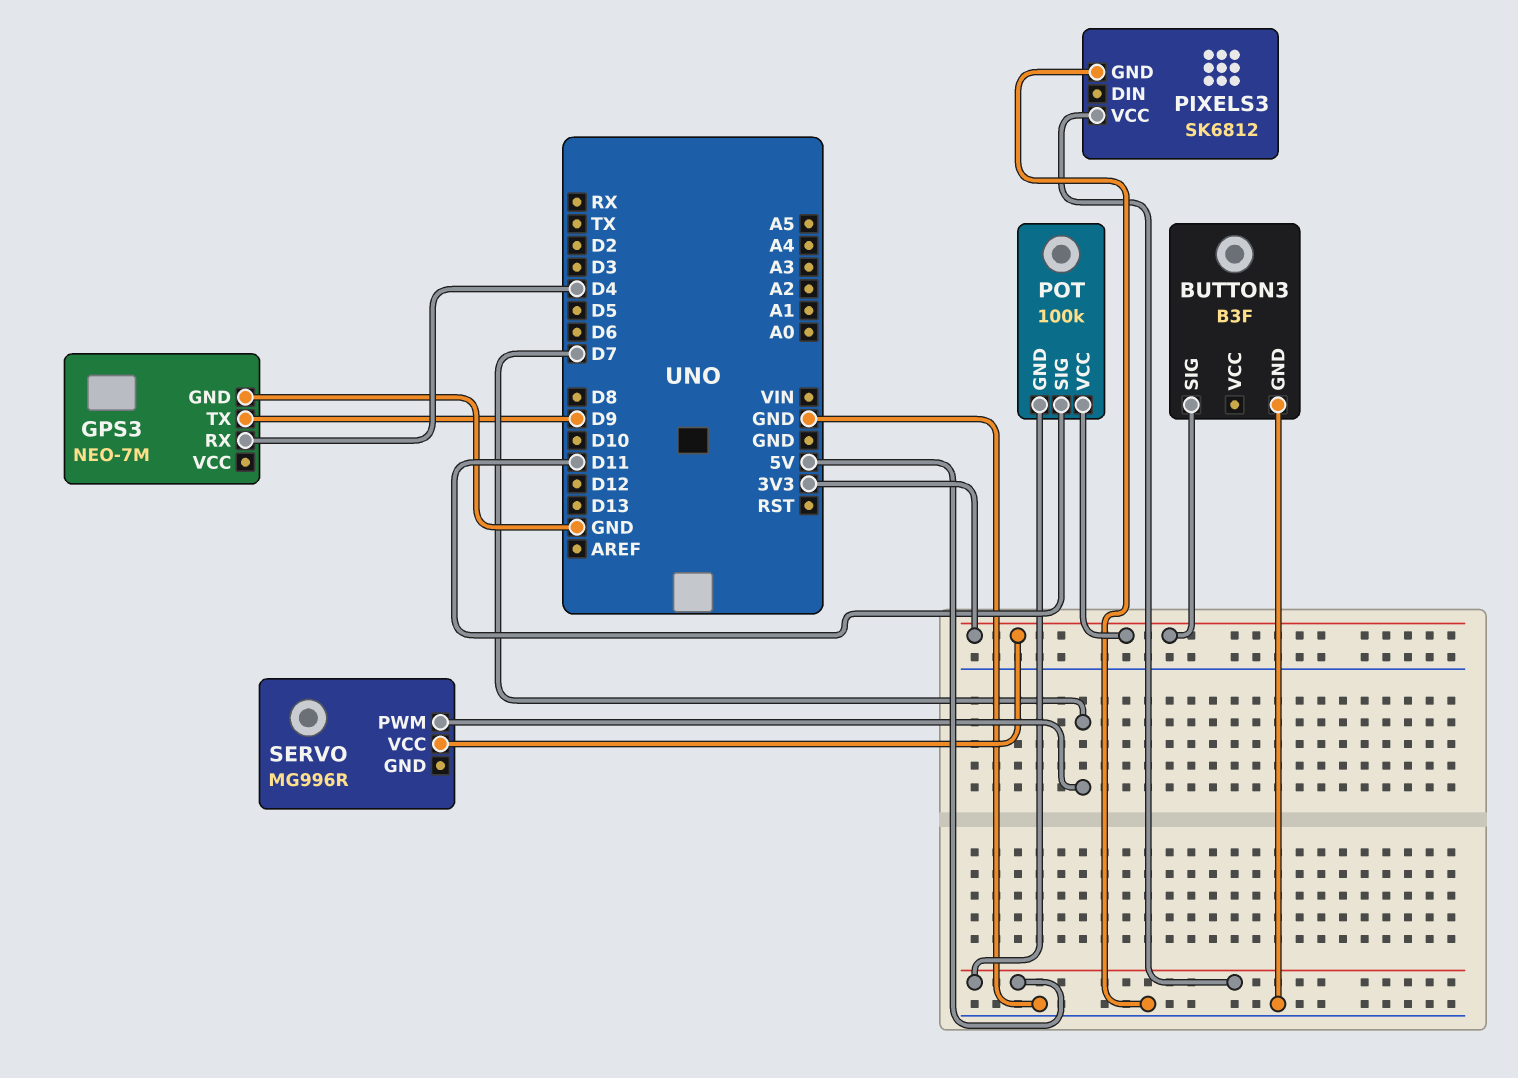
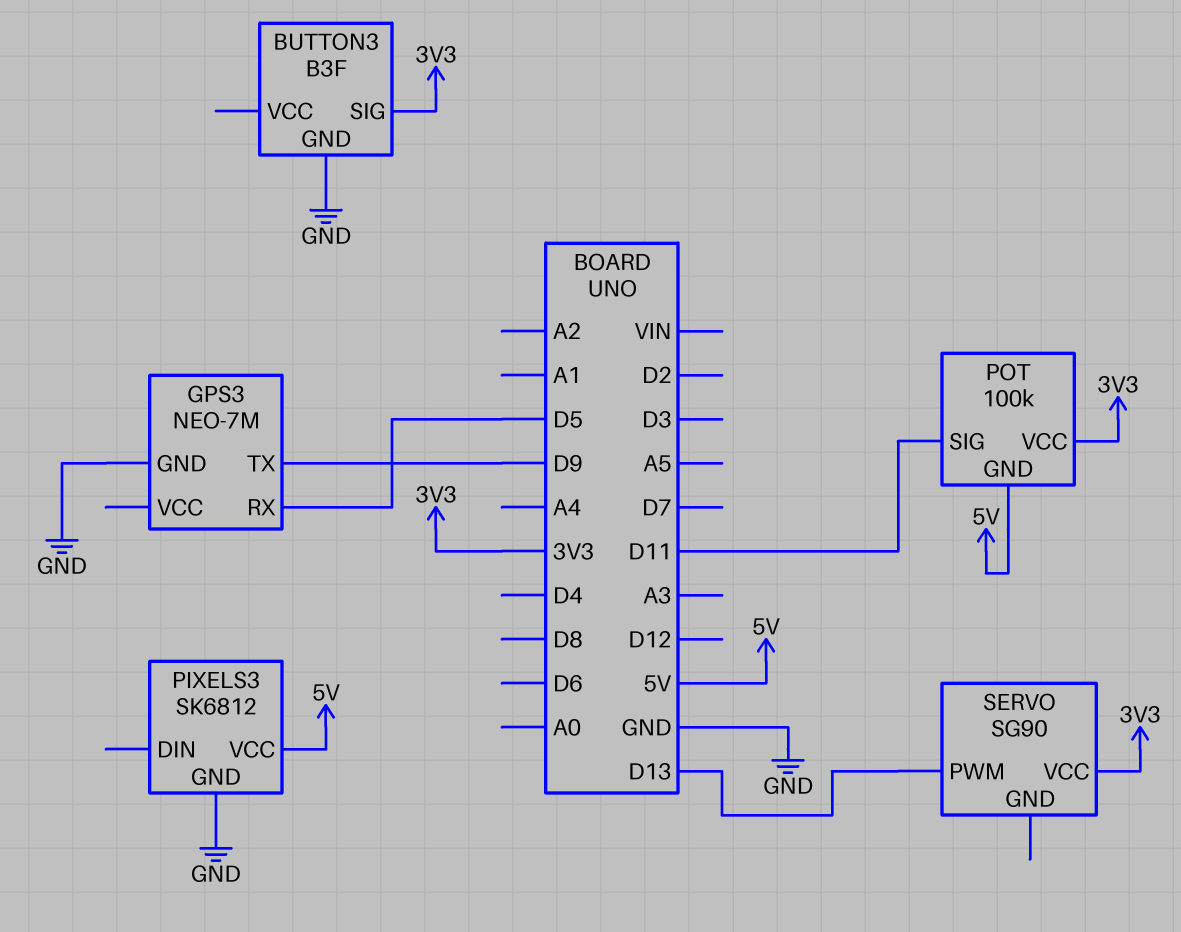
GPS3 pin RX: D4 -> D5
SERVO: MG996R -> SG90
SERVO pin PWM: D7 -> D13

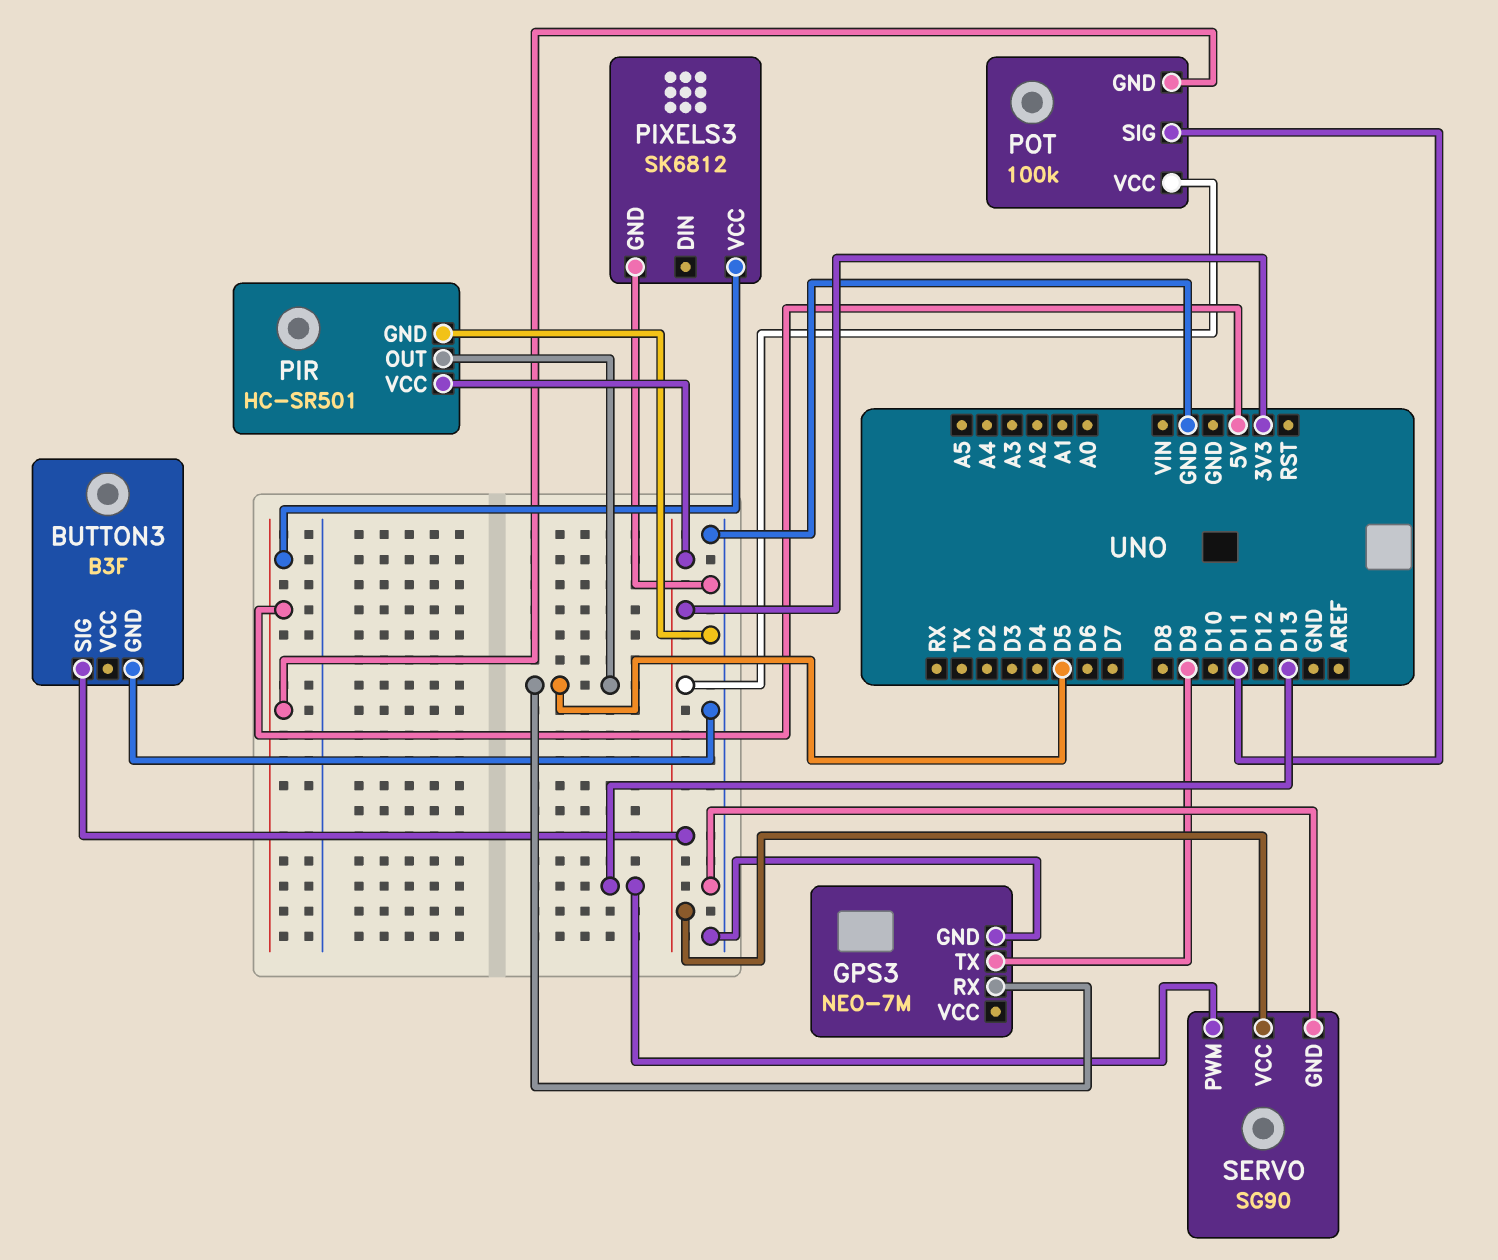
PIR: none -> HC-SR501
PIR pin GND: none -> GND
PIR pin OUT: none -> D5
PIR pin VCC: none -> 3V3
SERVO pin GND: none -> GND

